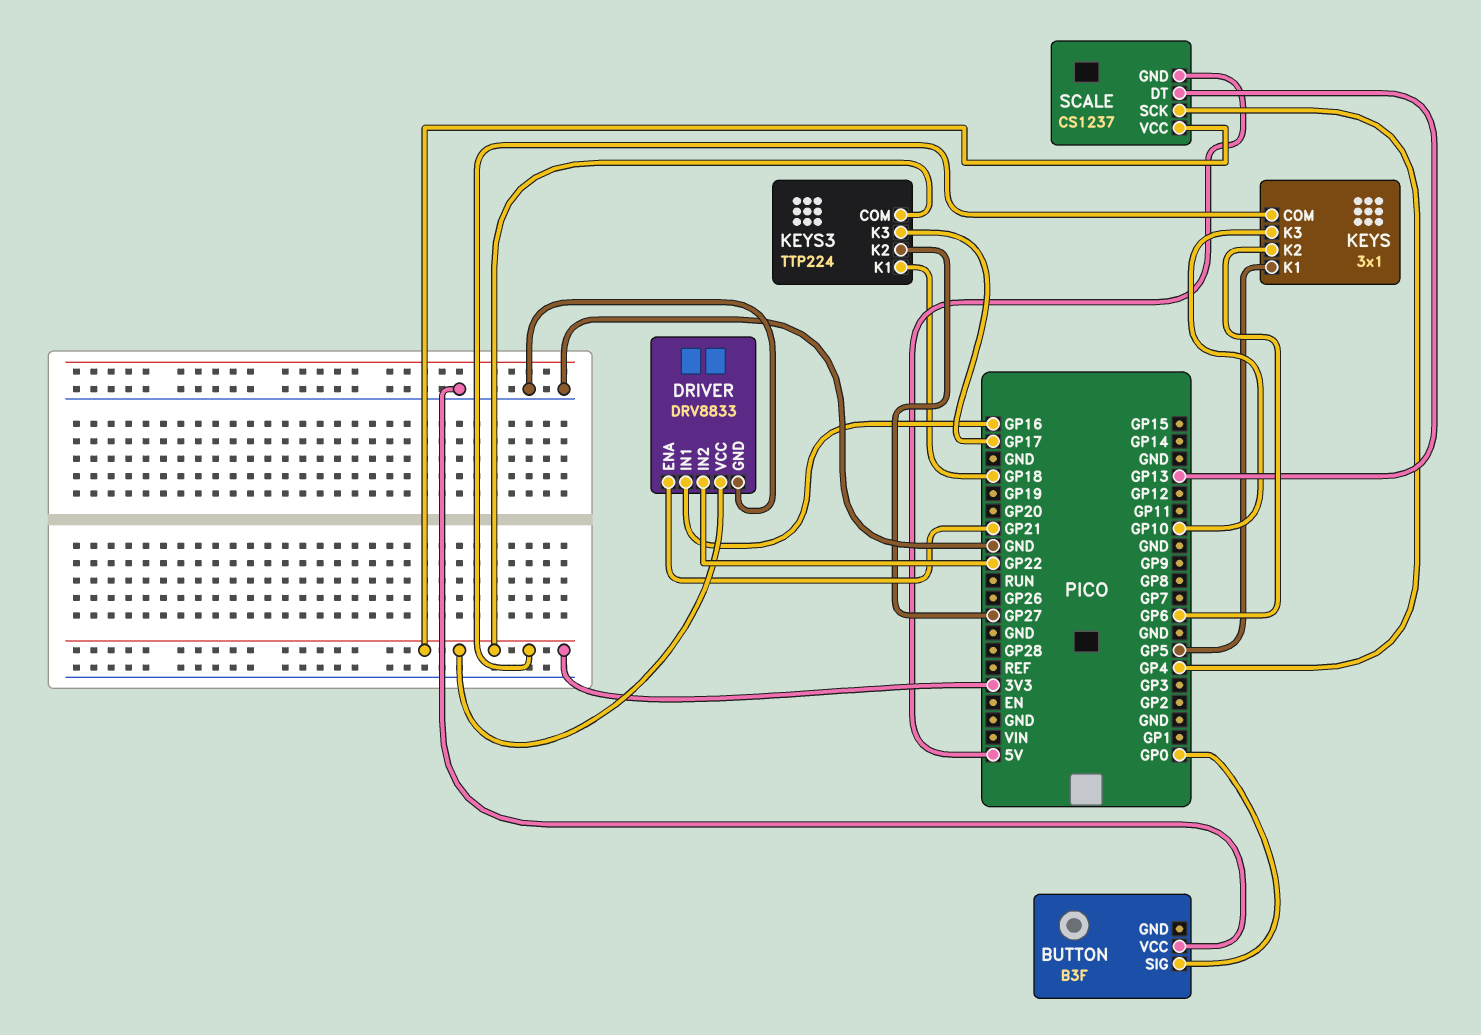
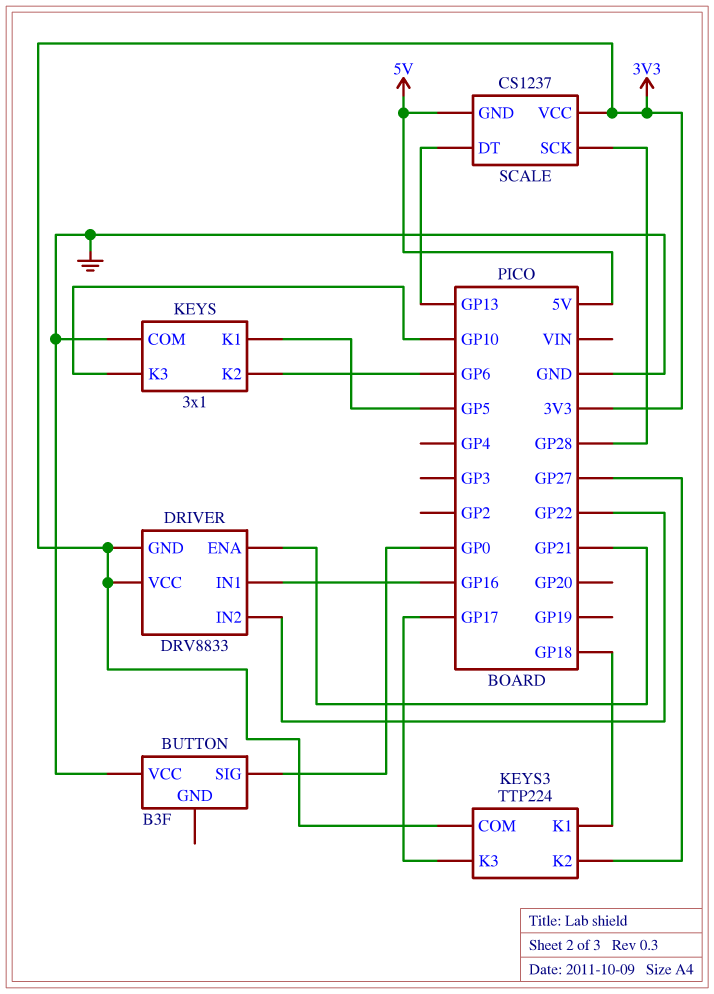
DRIVER pin GND: GND -> 3V3
KEYS pin COM: 3V3 -> GND
SCALE pin SCK: GP4 -> GP28

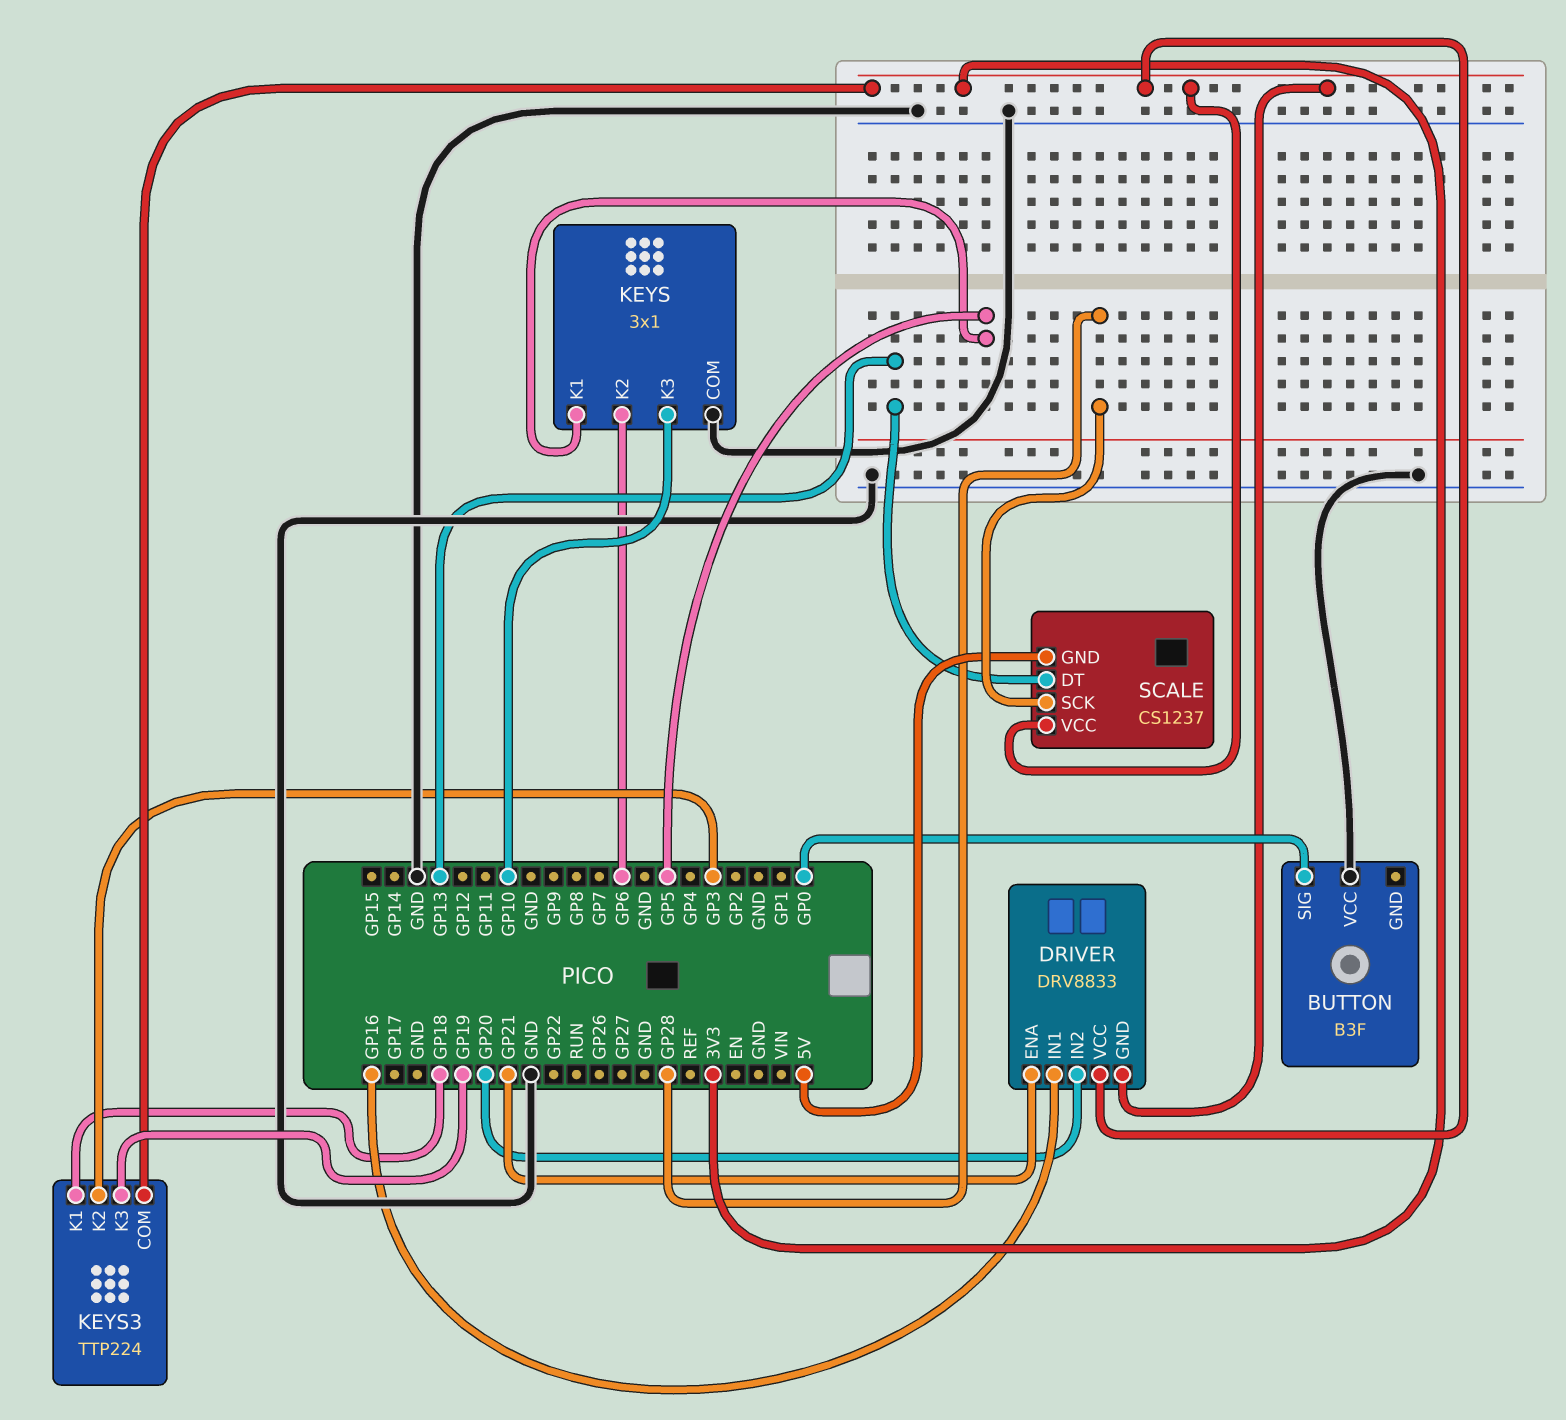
DRIVER pin IN2: GP22 -> GP20
KEYS3 pin K2: GP27 -> GP3
KEYS3 pin K3: GP17 -> GP19

